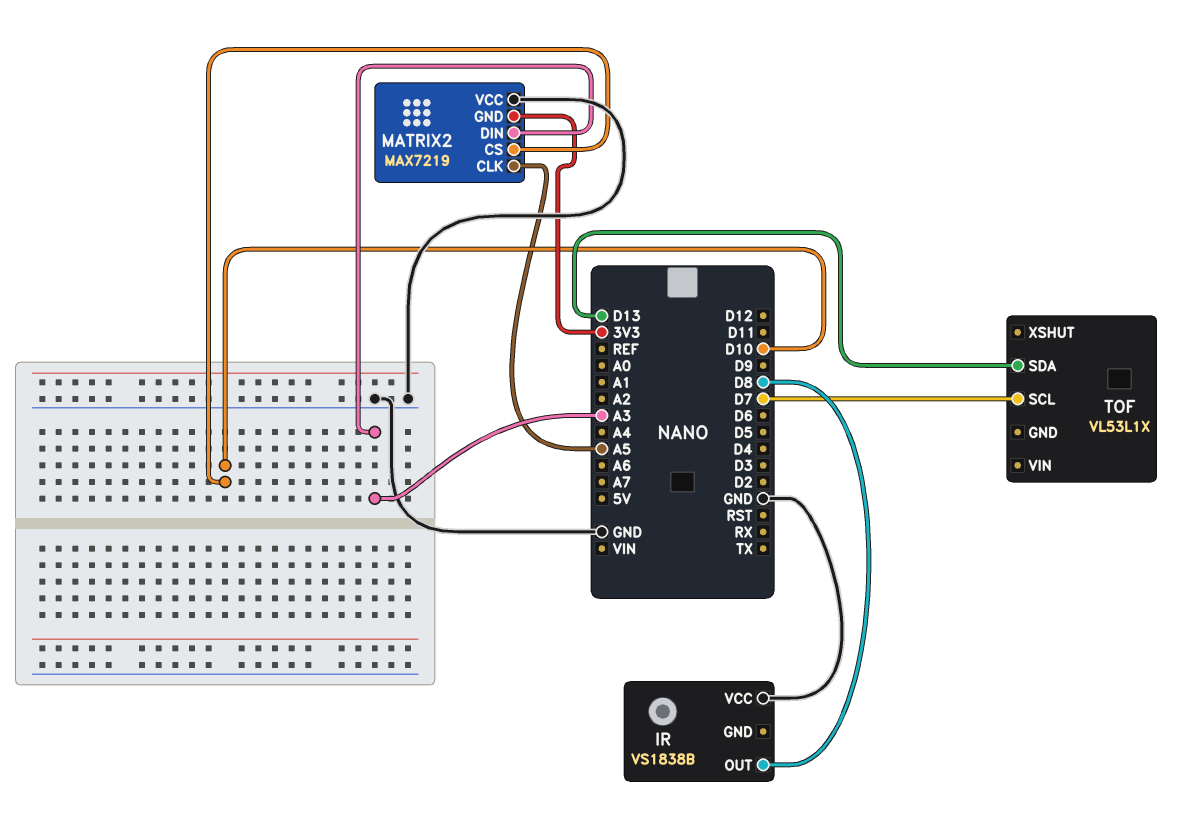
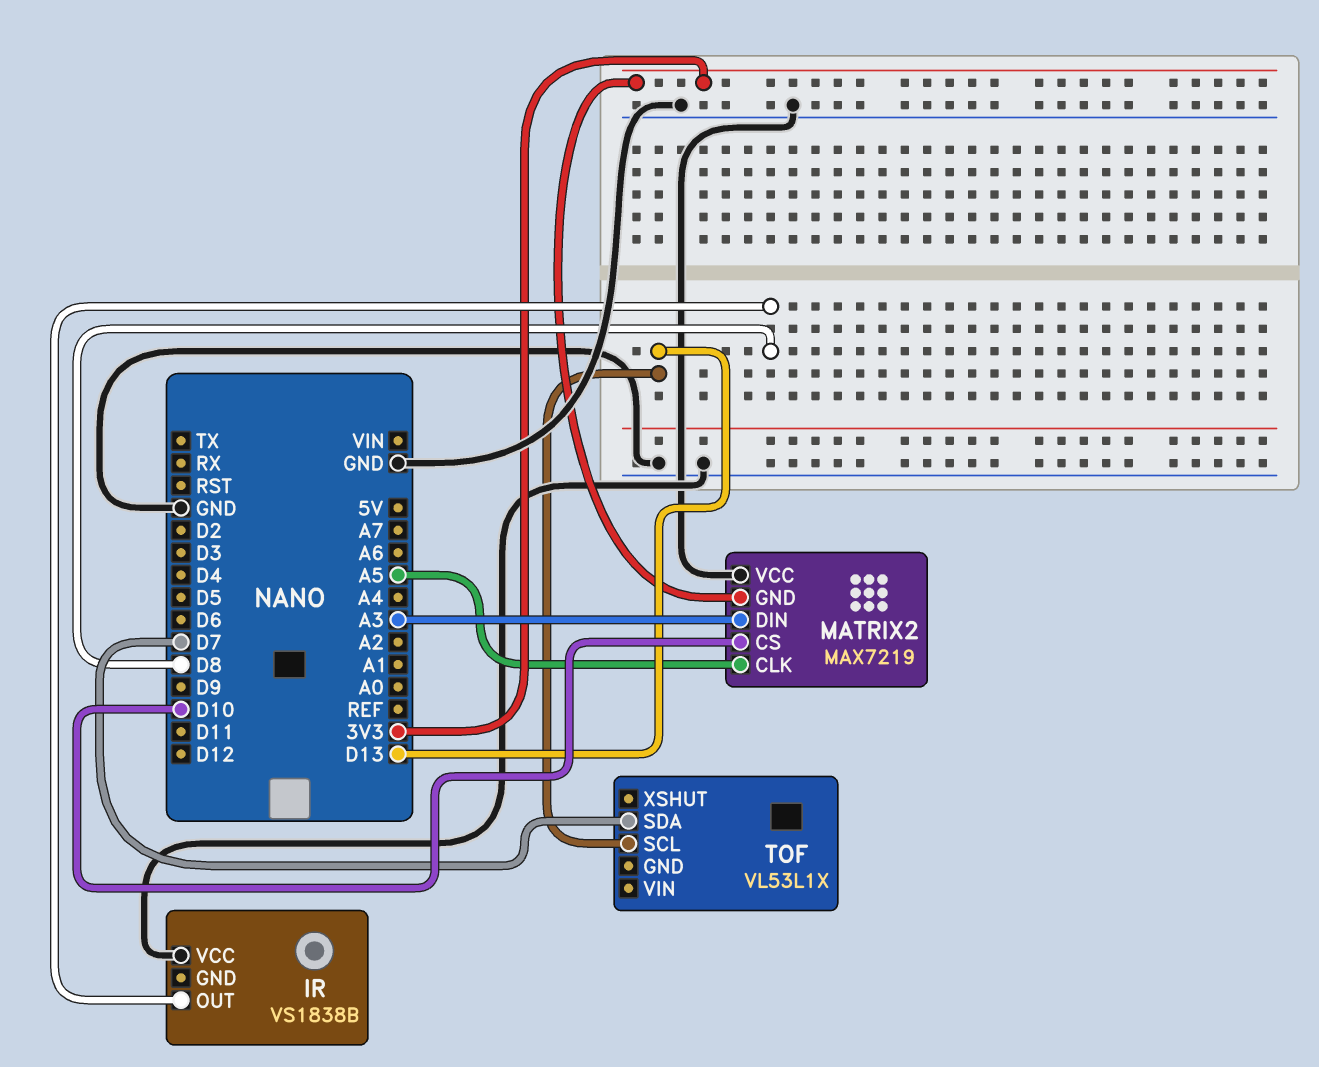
TOF pin SCL: D7 -> D13
TOF pin SDA: D13 -> D7

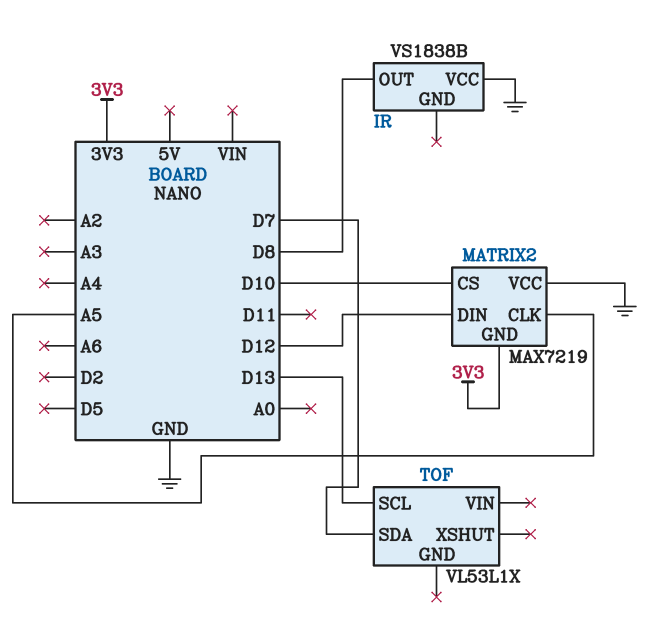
MATRIX2 pin DIN: A3 -> D12

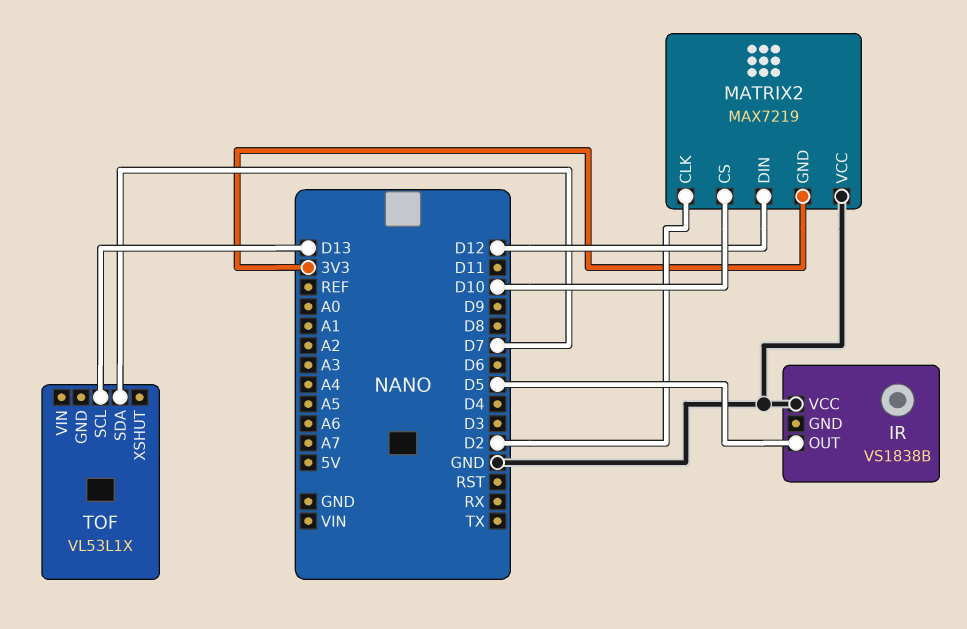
IR pin OUT: D8 -> D5
MATRIX2 pin CLK: A5 -> D2

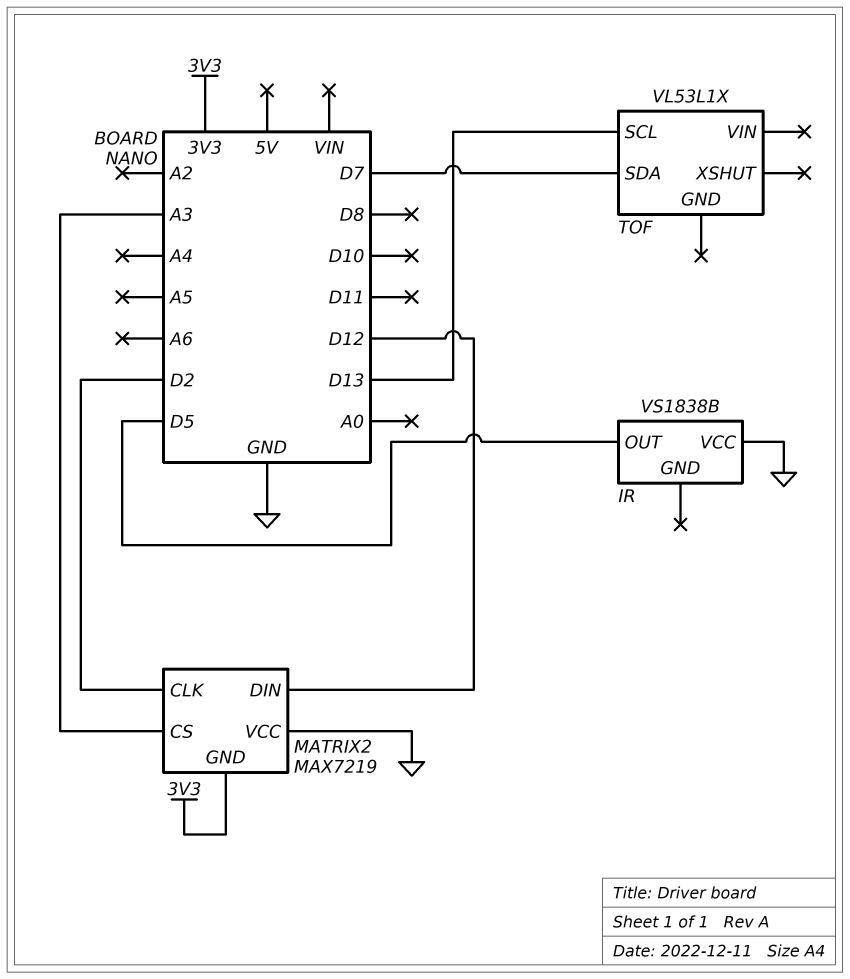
MATRIX2 pin CS: D10 -> A3

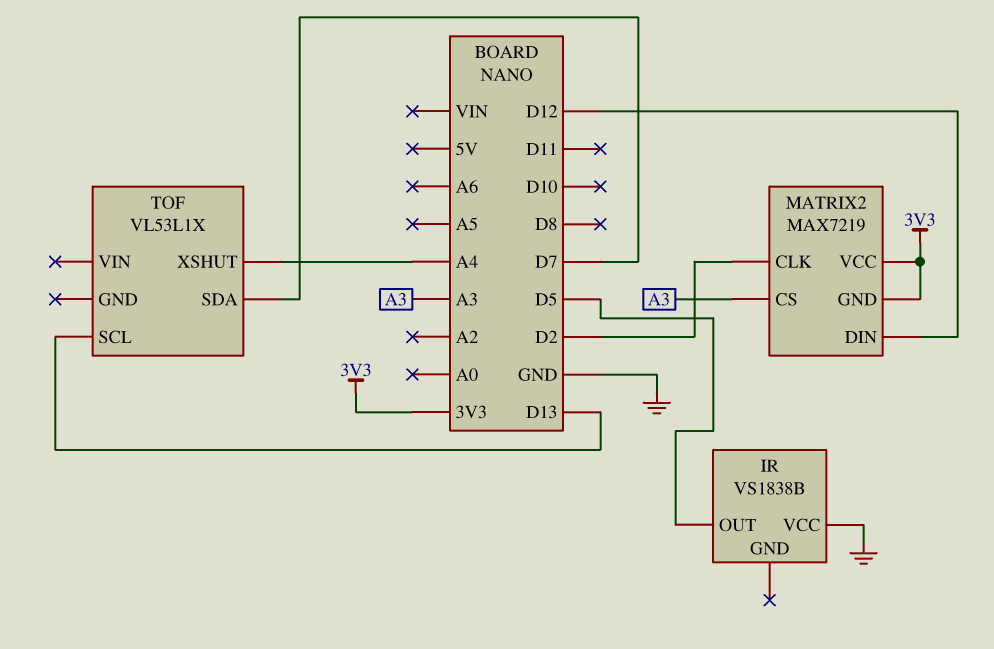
MATRIX2 pin VCC: GND -> 3V3
TOF pin XSHUT: none -> A4

